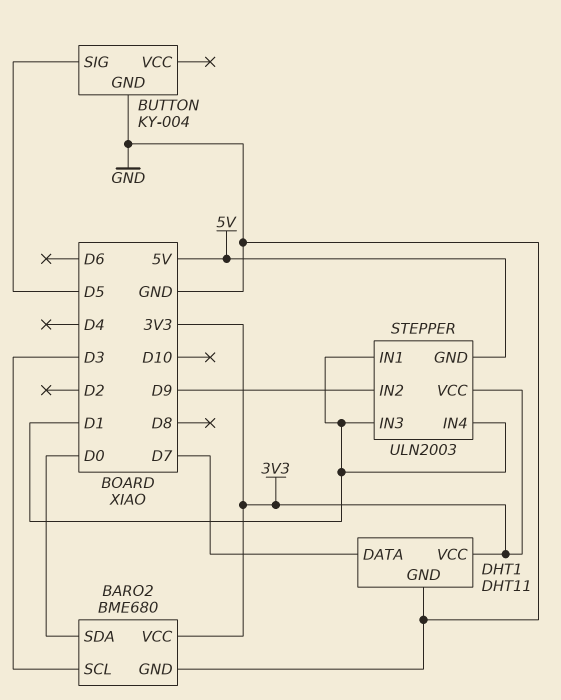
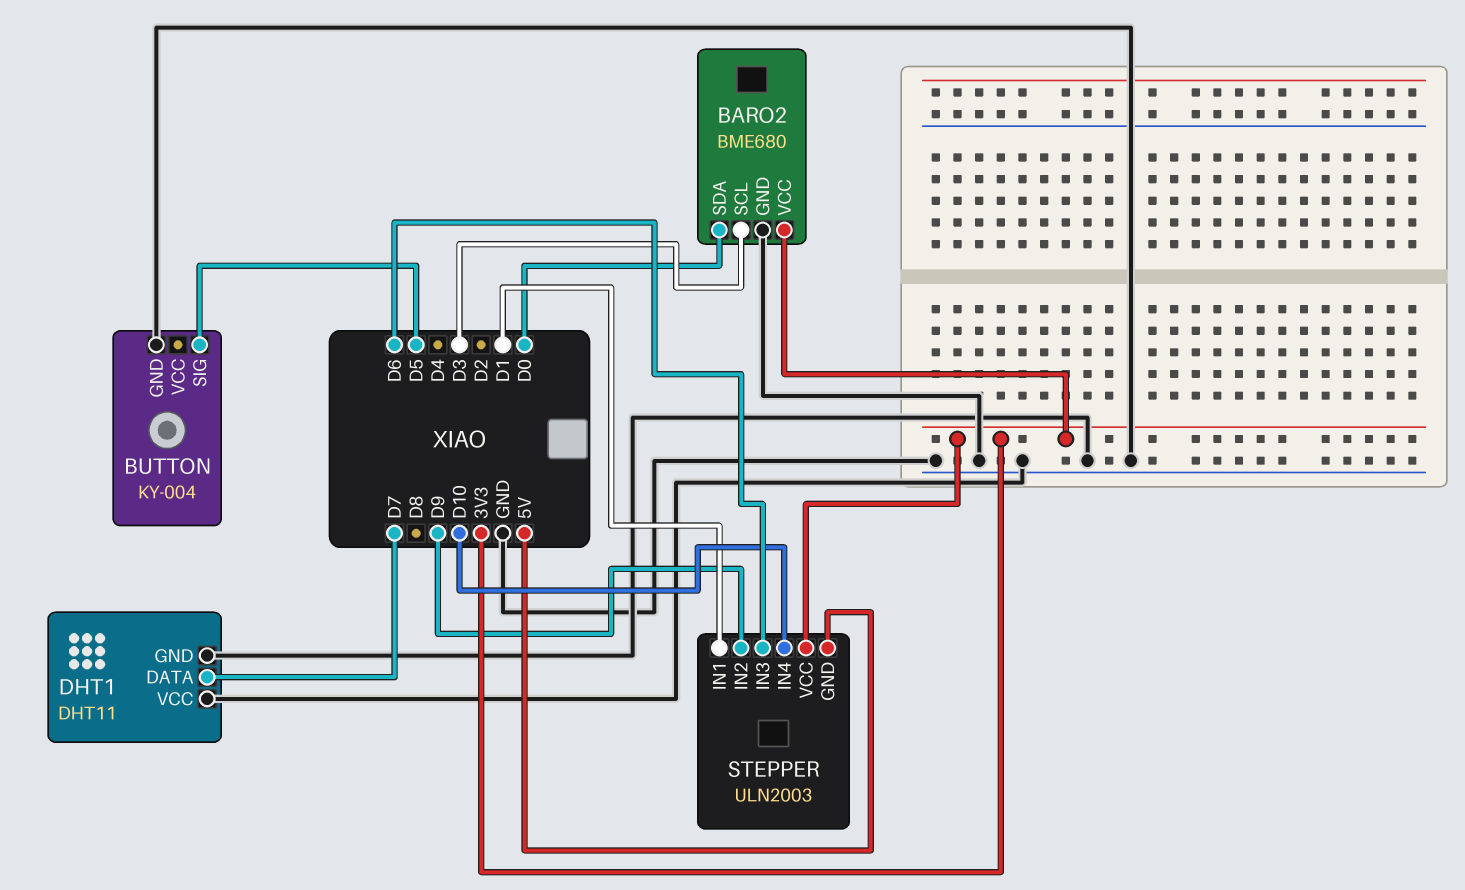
DHT1 pin VCC: 3V3 -> GND
STEPPER pin IN3: D1 -> D6
STEPPER pin IN4: D1 -> D10

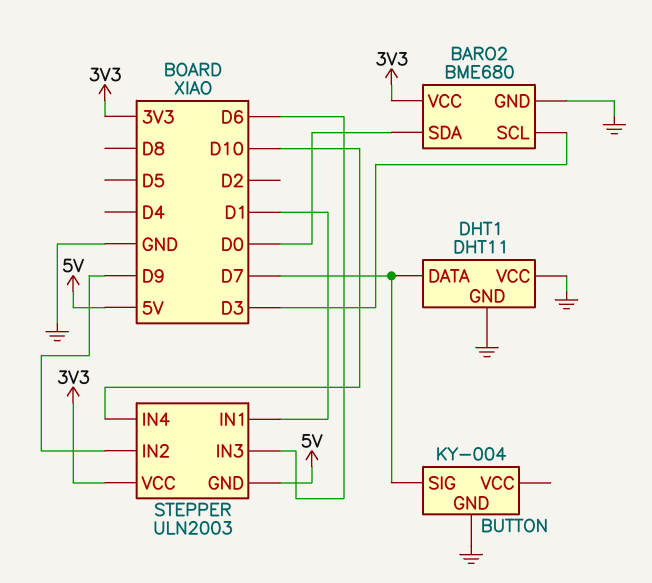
BUTTON pin SIG: D5 -> D7

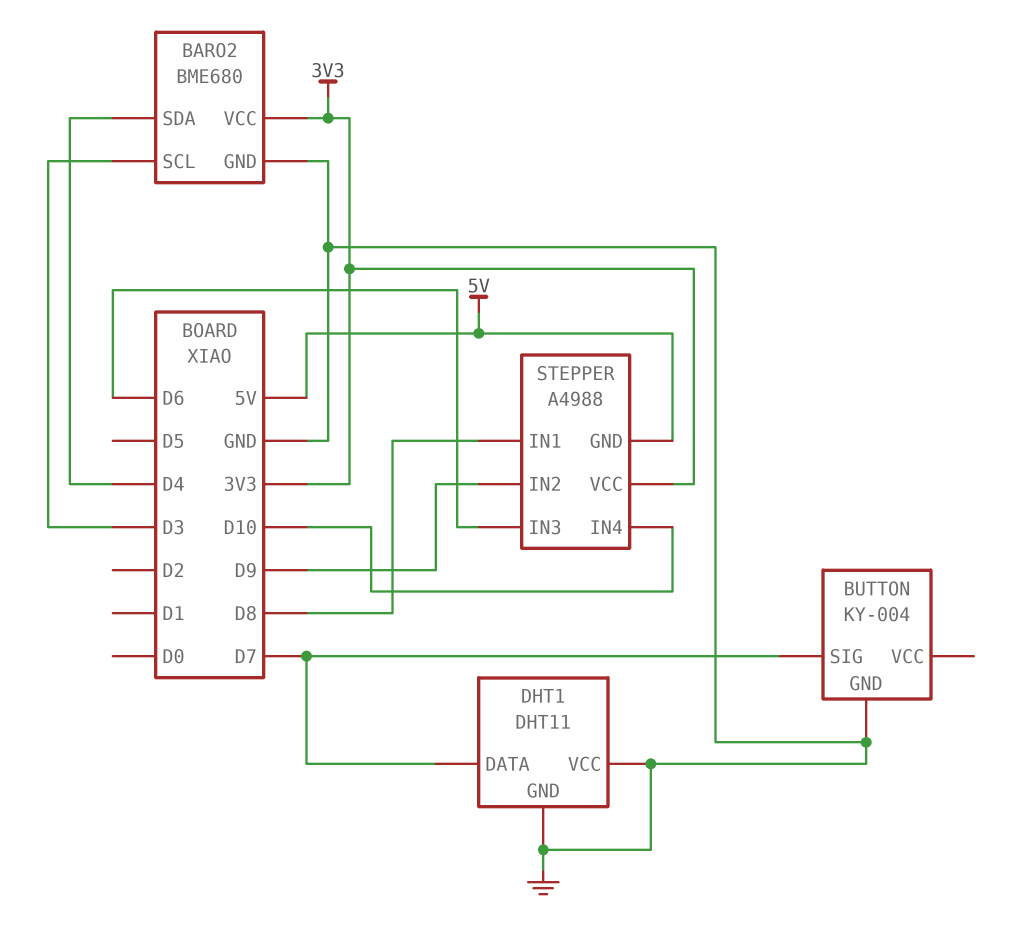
BARO2 pin SDA: D0 -> D4
STEPPER: ULN2003 -> A4988
STEPPER pin IN1: D1 -> D8

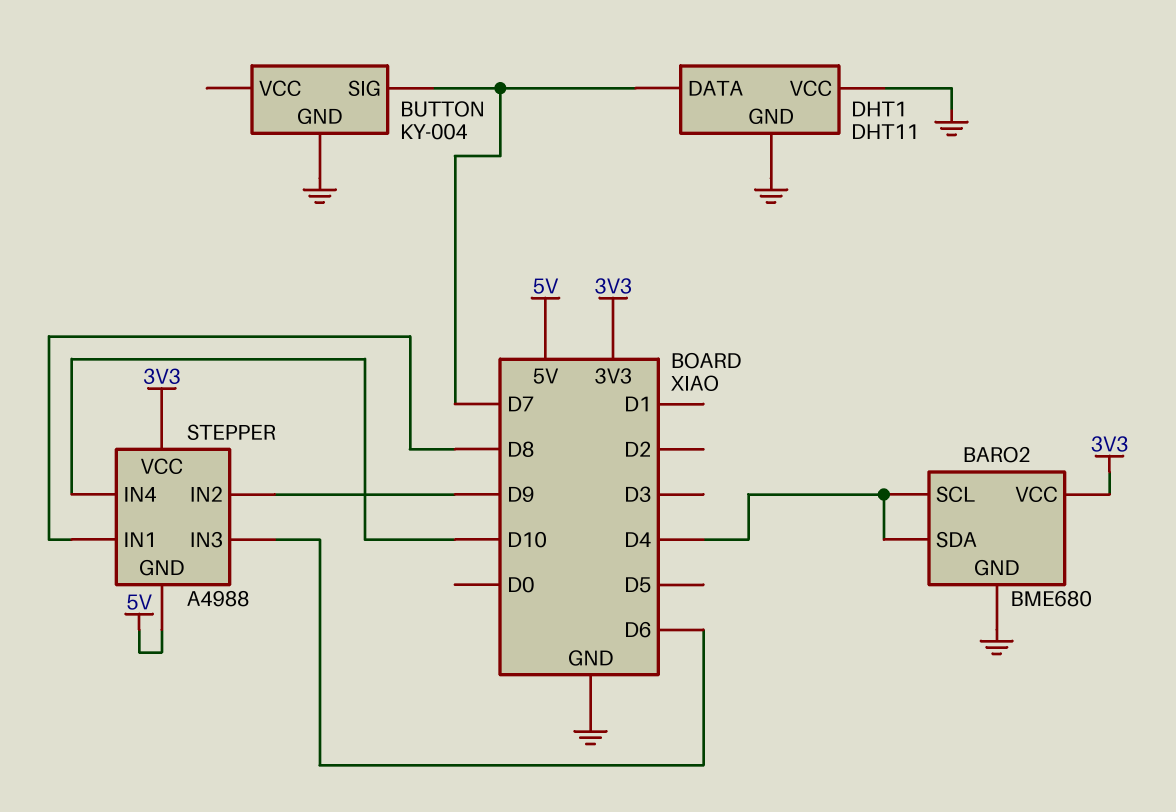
BARO2 pin SCL: D3 -> D4

